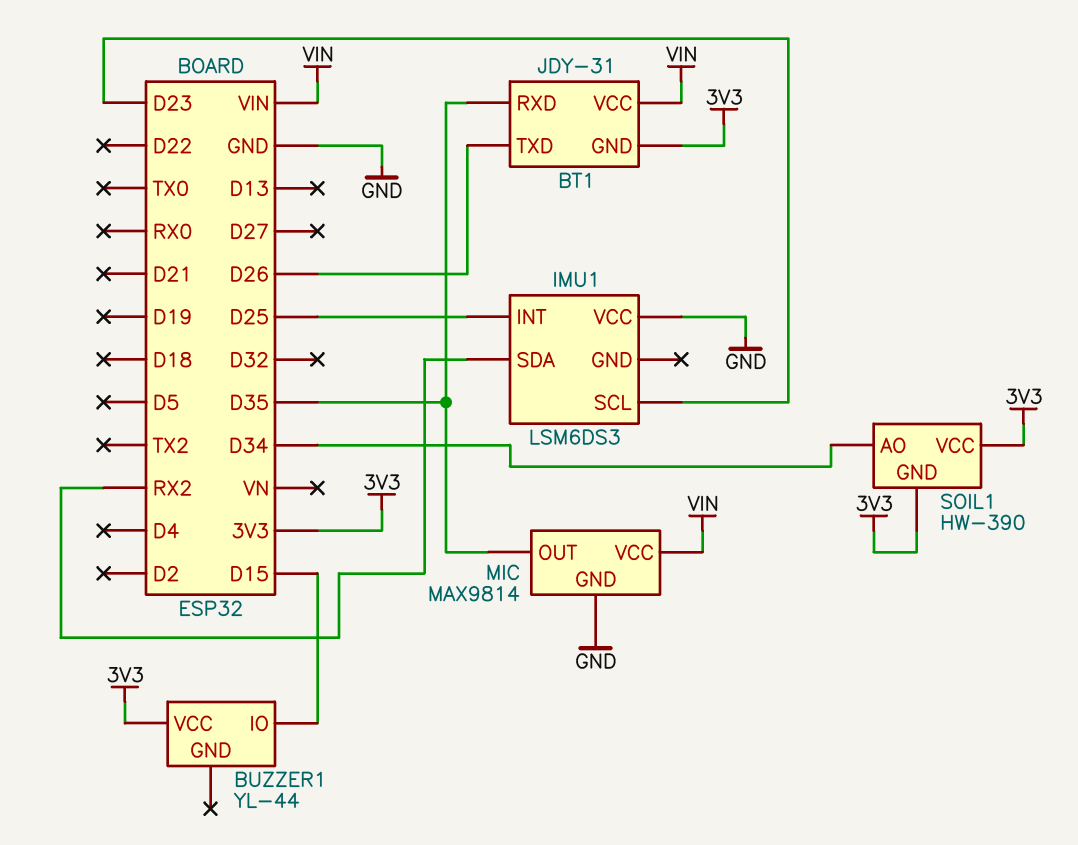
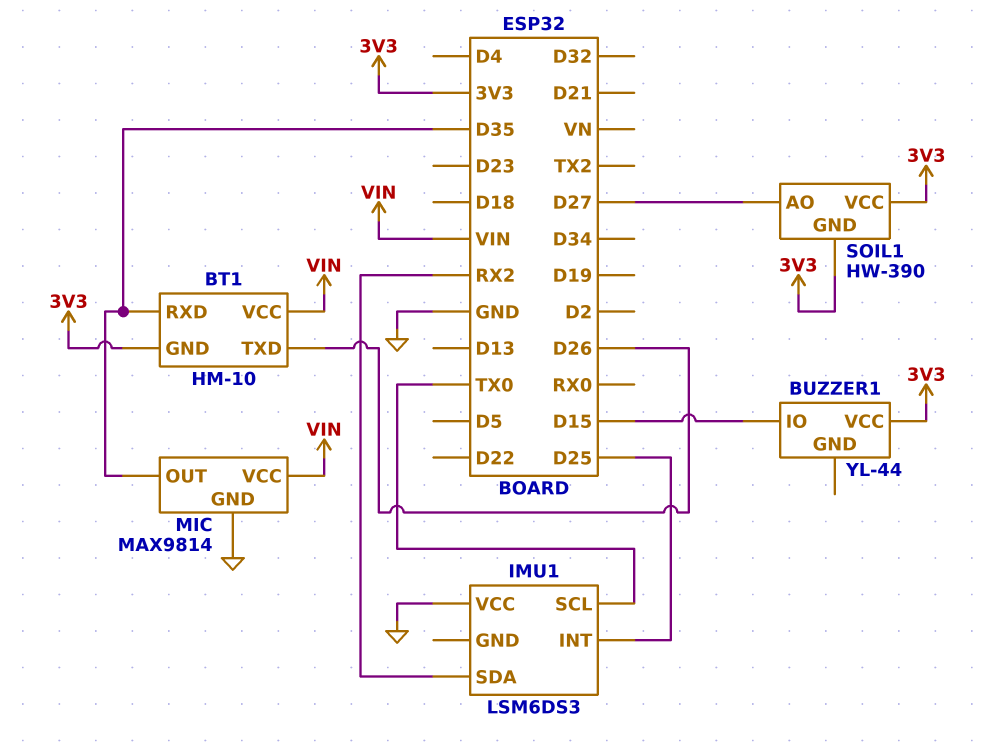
BT1: JDY-31 -> HM-10
IMU1 pin SCL: D23 -> TX0
SOIL1 pin AO: D34 -> D27

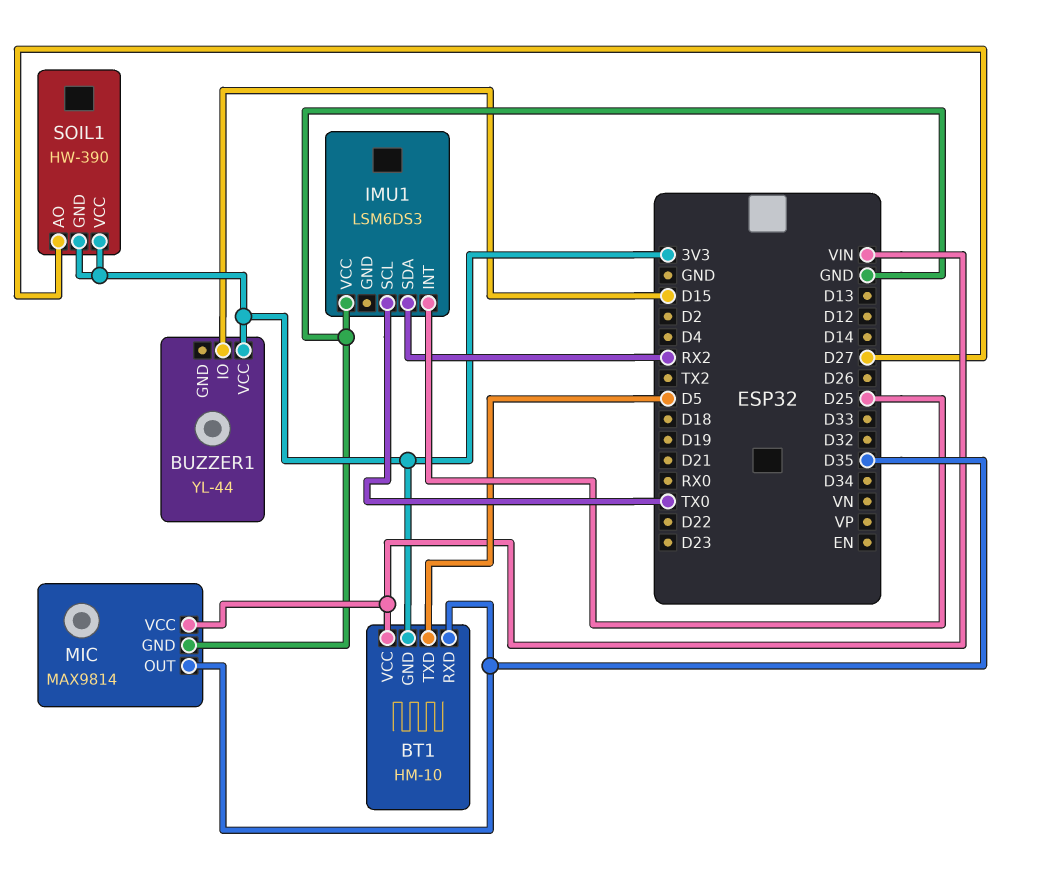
BT1 pin TXD: D26 -> D5

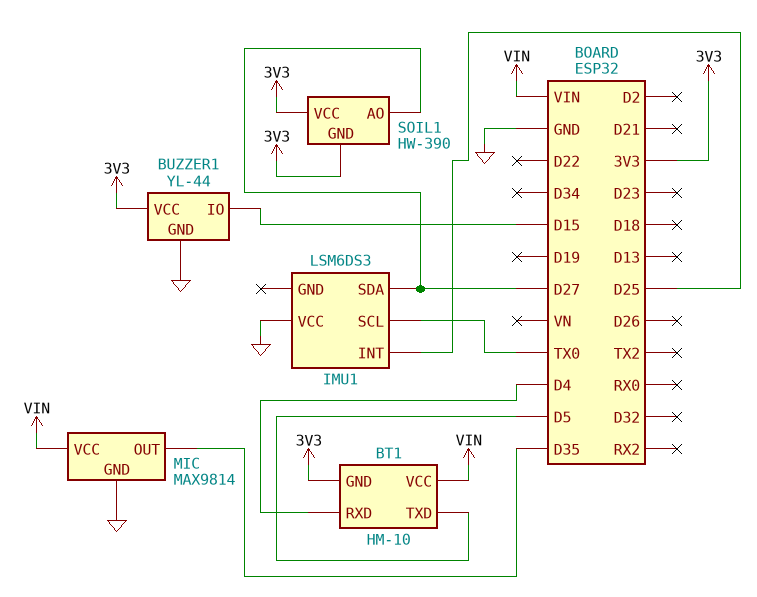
BT1 pin RXD: D35 -> D4
BUZZER1 pin GND: none -> GND
IMU1 pin SDA: RX2 -> D27

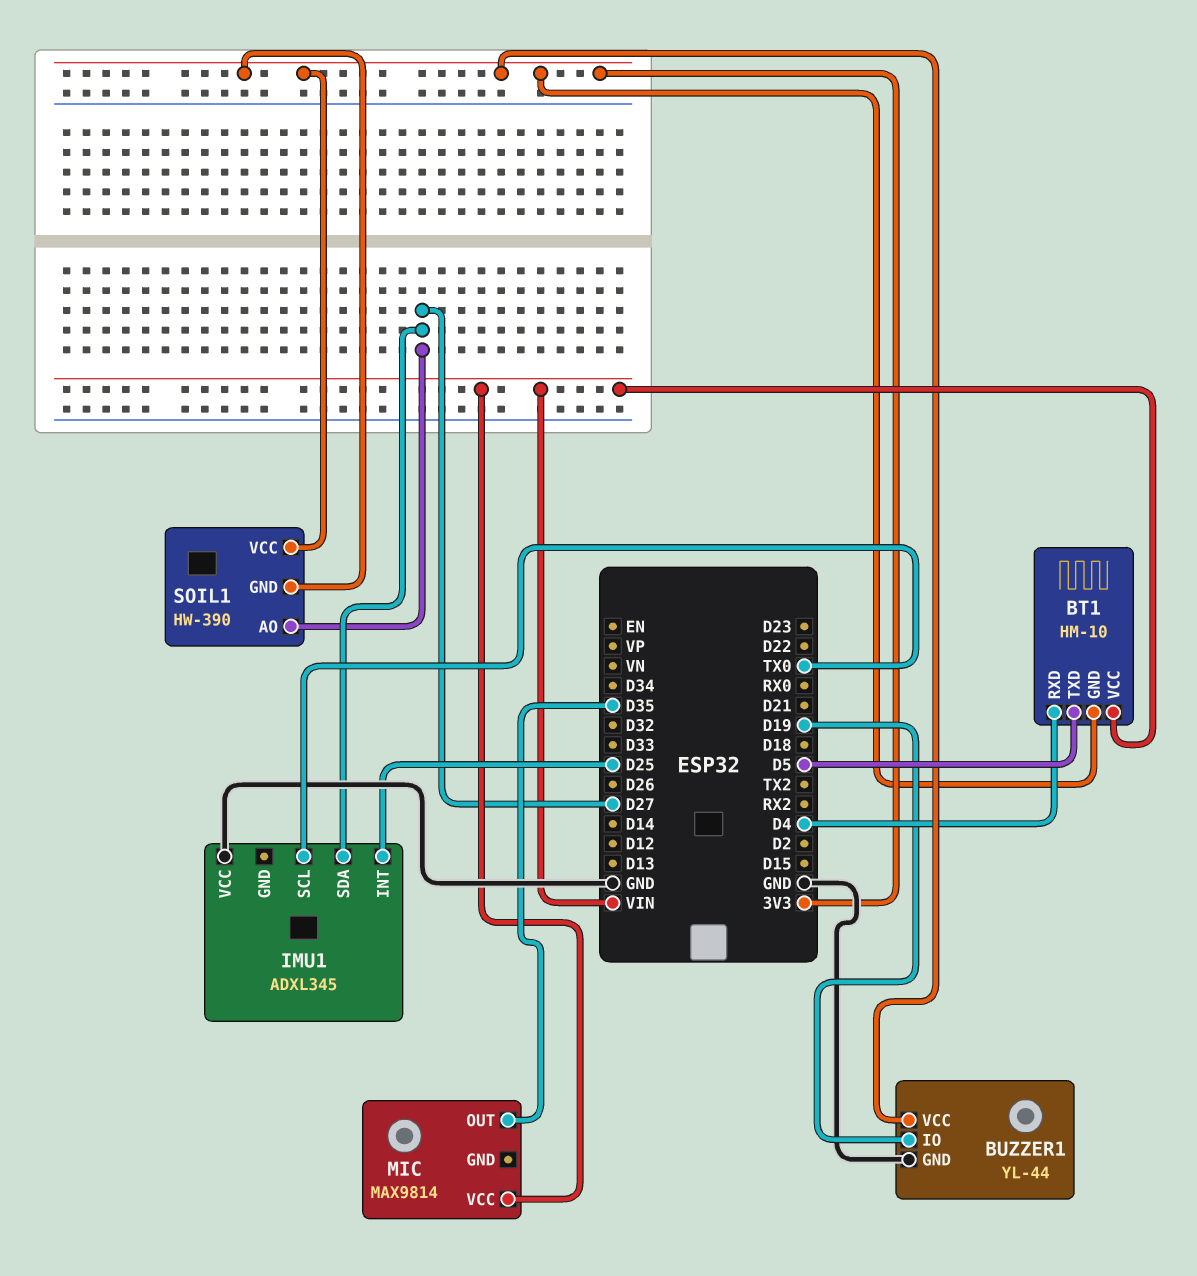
BUZZER1 pin IO: D15 -> D19
IMU1: LSM6DS3 -> ADXL345
MIC pin GND: GND -> none

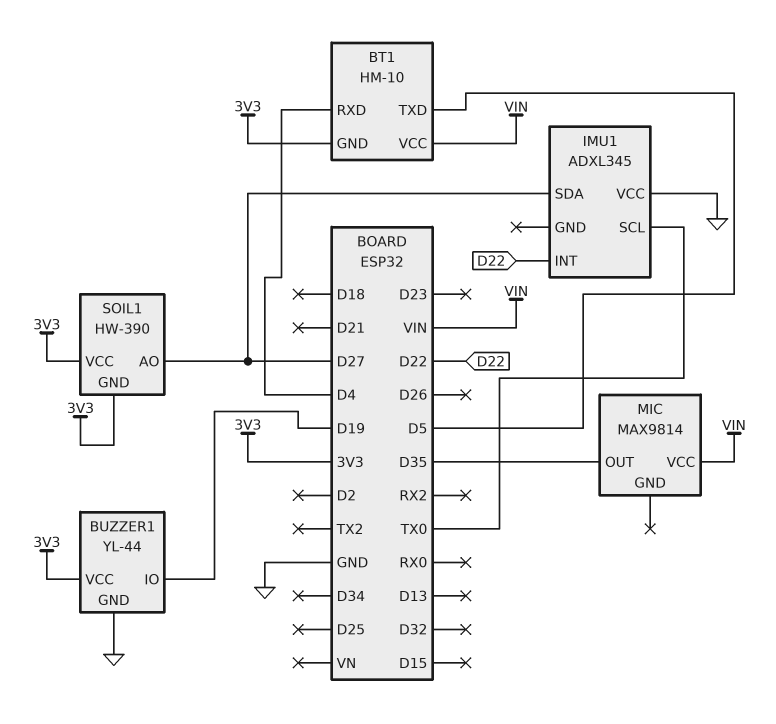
IMU1 pin INT: D25 -> D22

